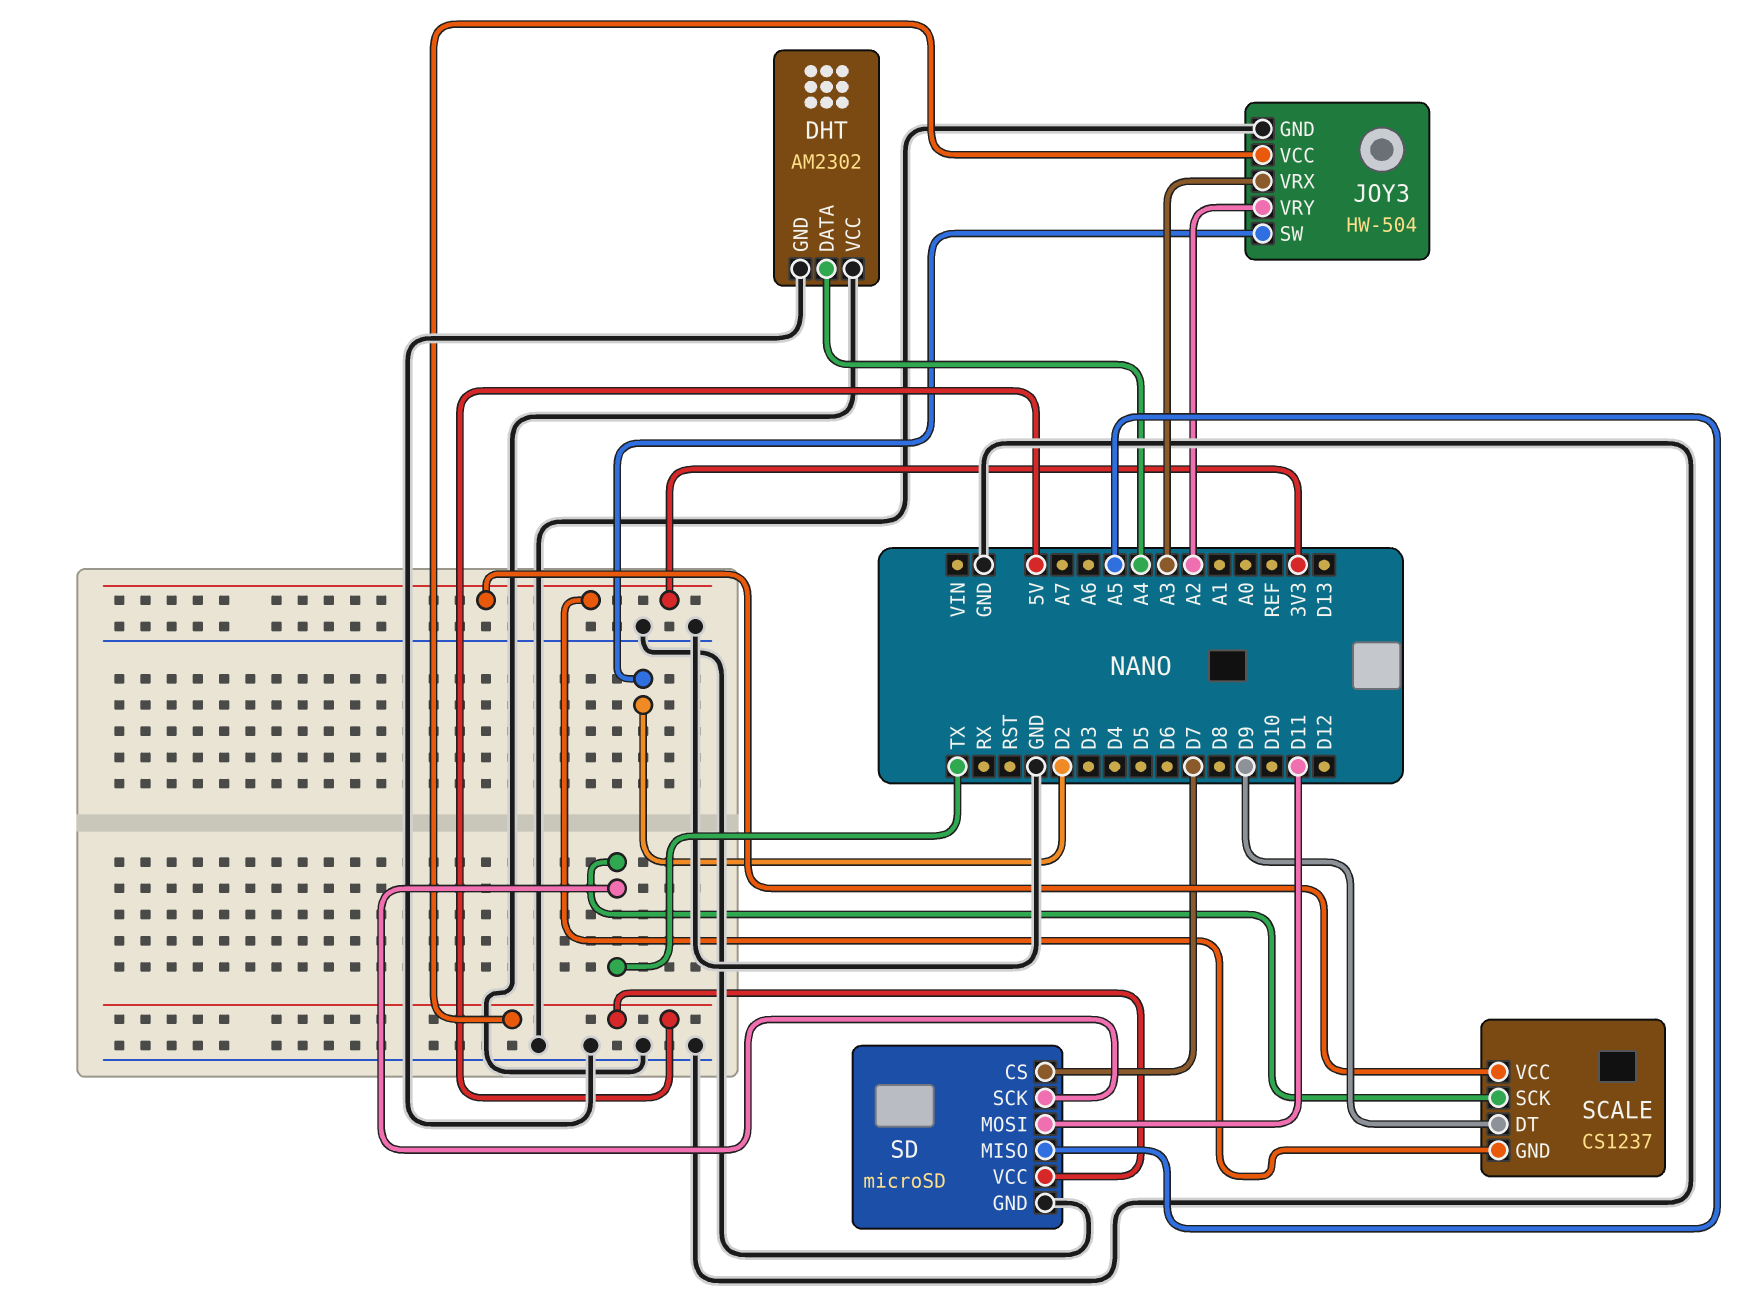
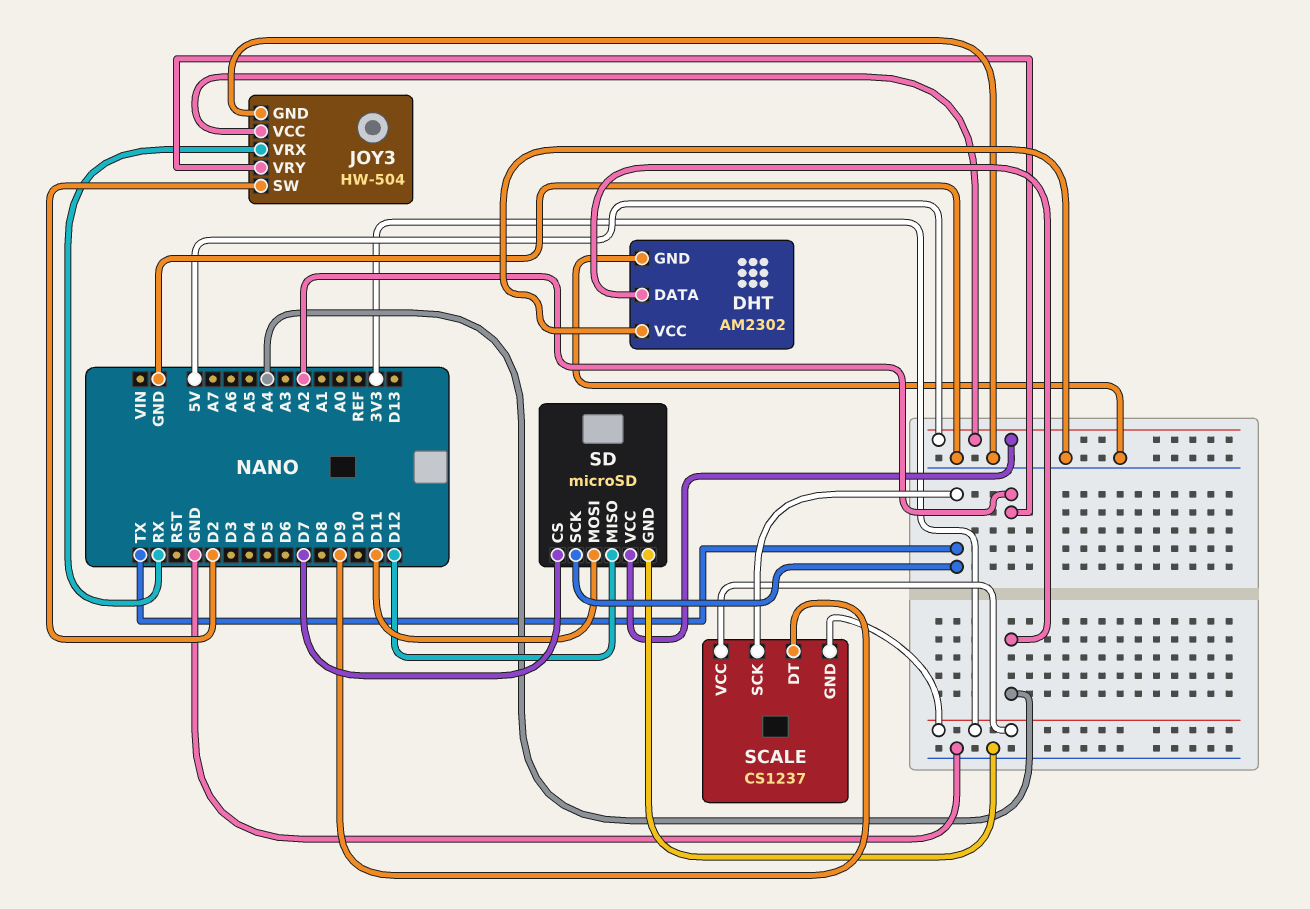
JOY3 pin VRX: A3 -> RX
SD pin MISO: A5 -> D12

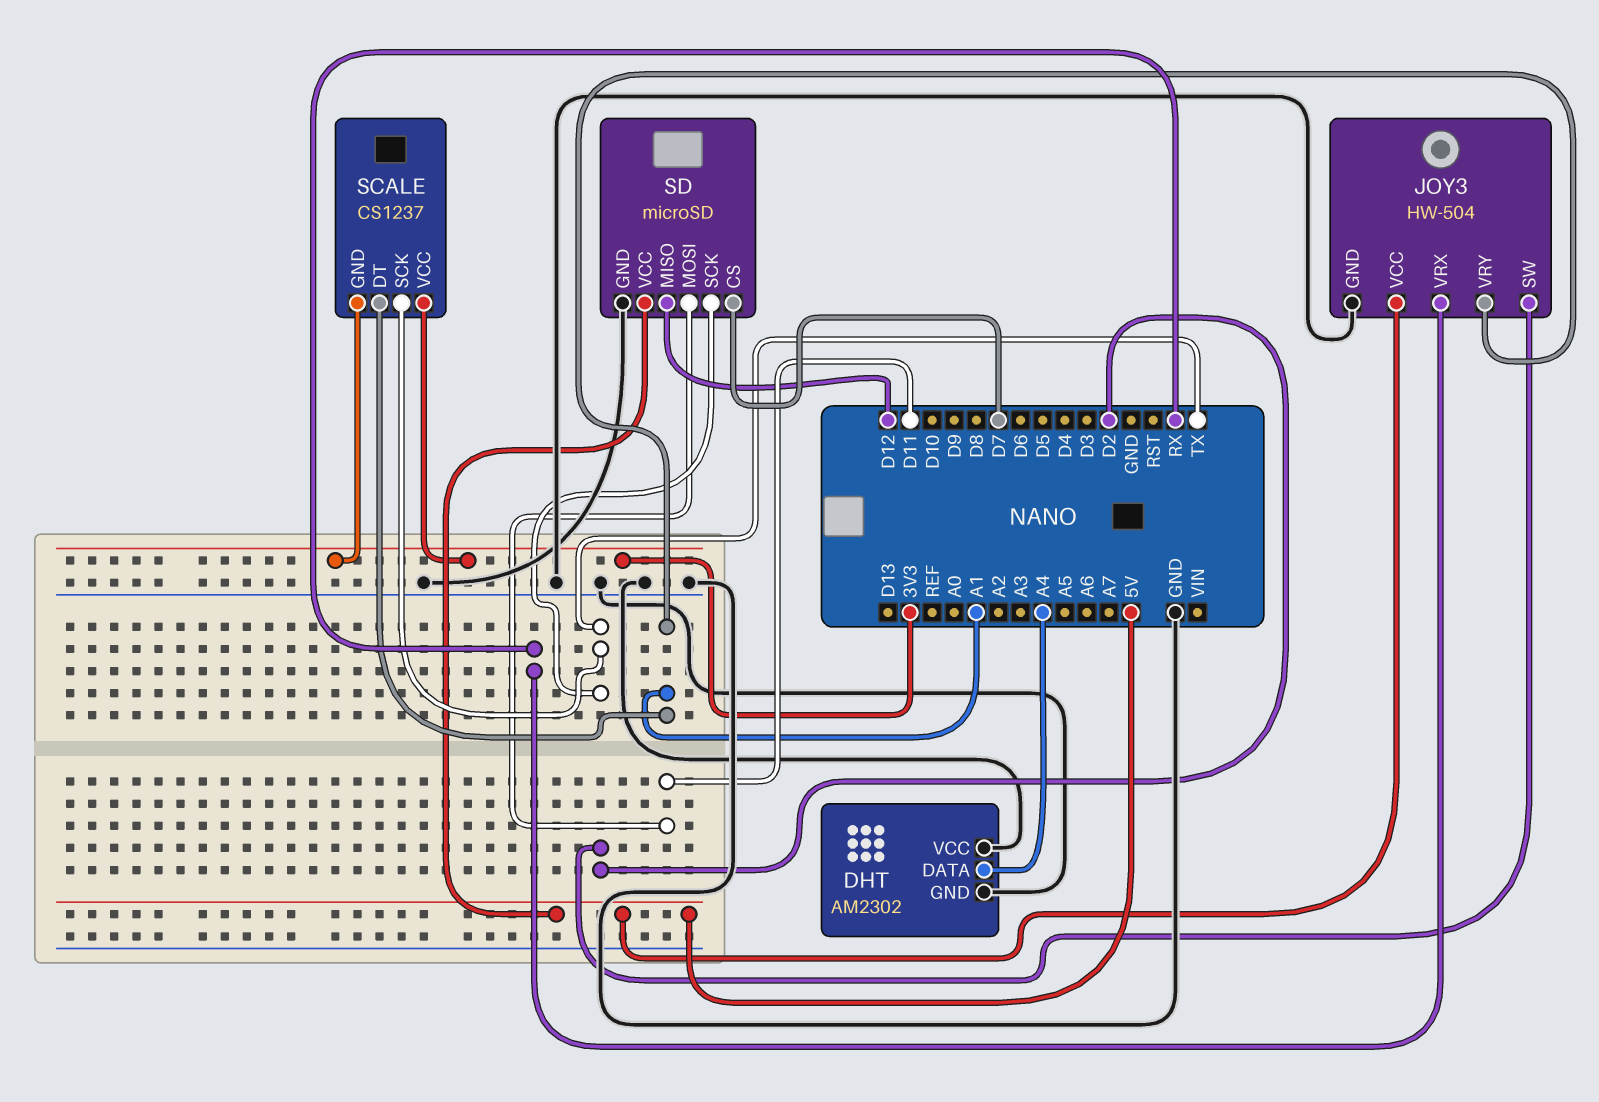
JOY3 pin VRY: A2 -> A1
SCALE pin DT: D9 -> A1

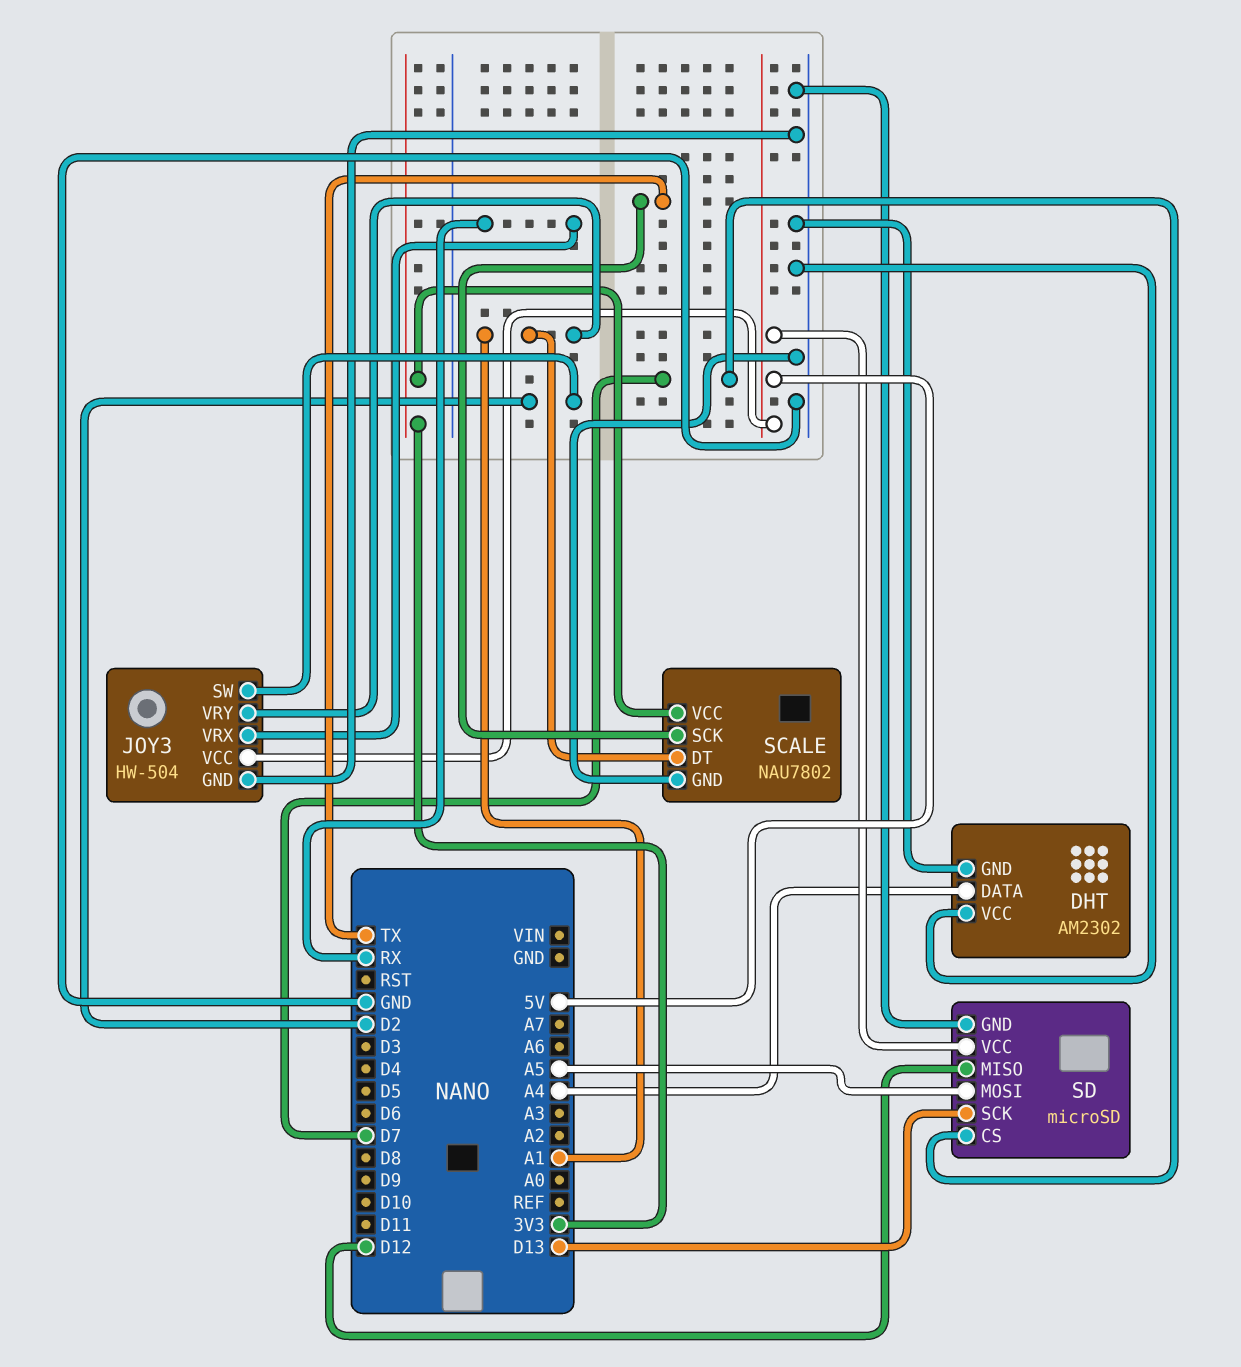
SCALE: CS1237 -> NAU7802
SCALE pin GND: 3V3 -> GND
SD pin MOSI: D11 -> A5
SD pin SCK: TX -> D13

